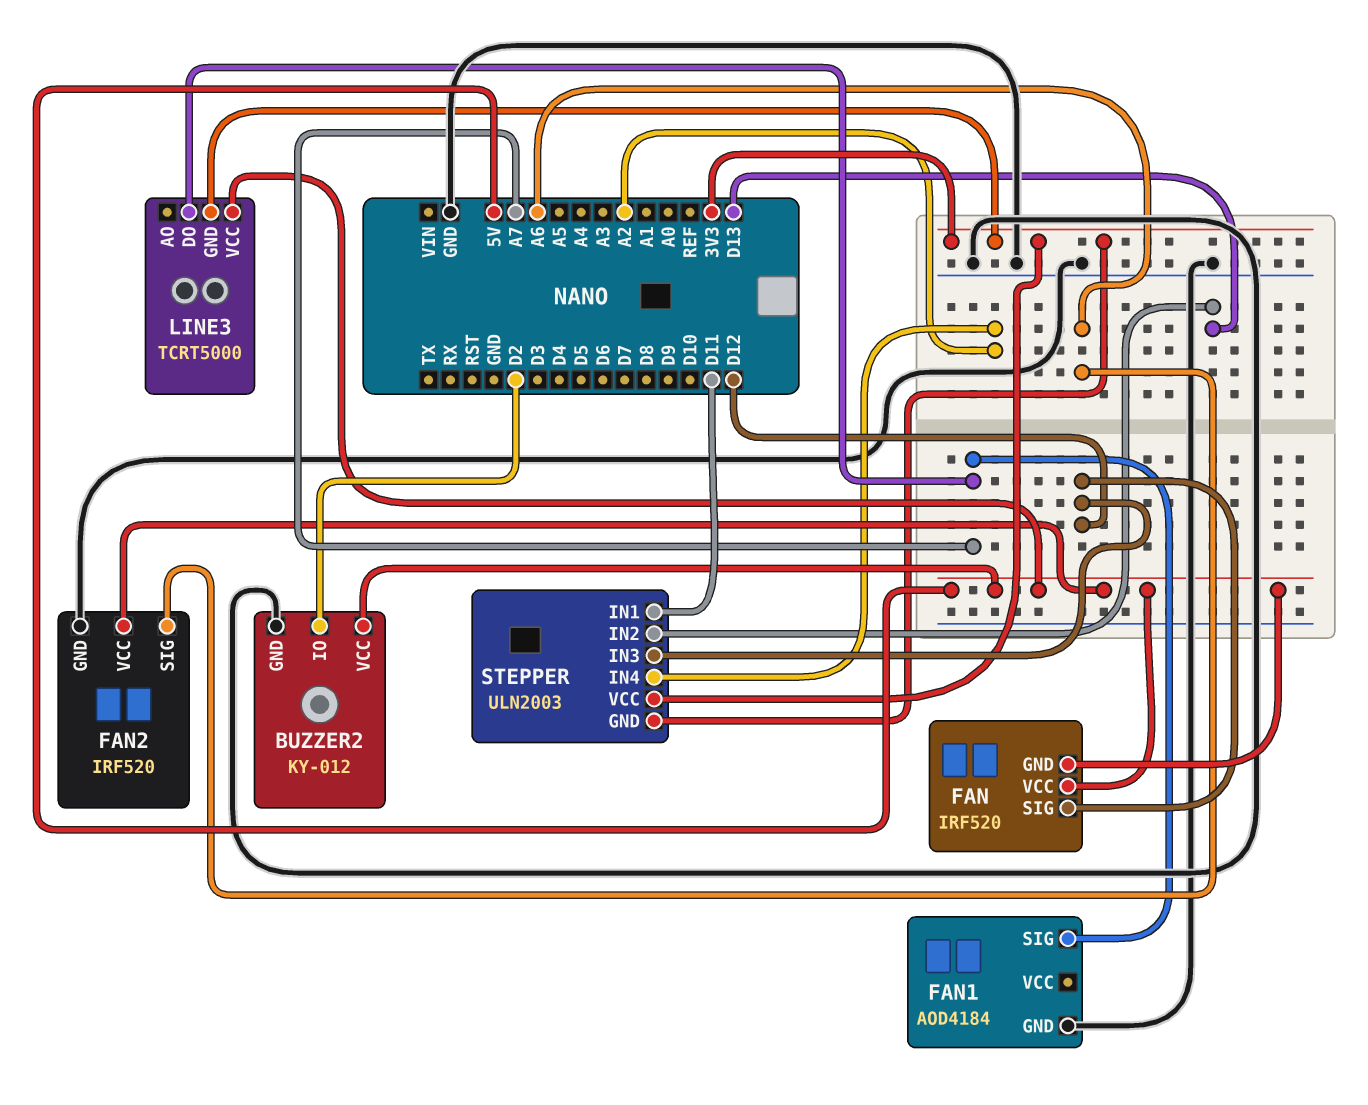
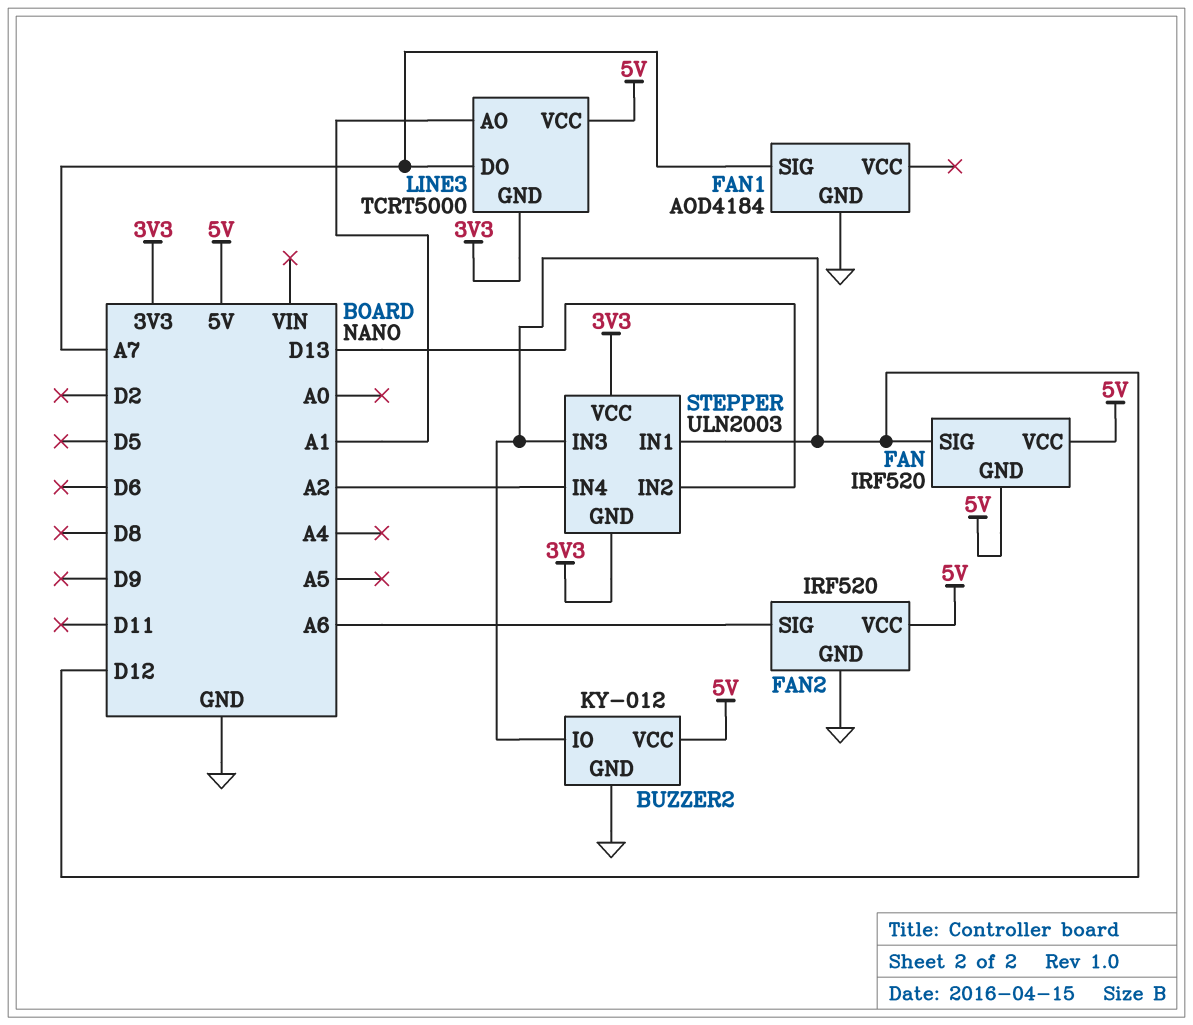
BUZZER2 pin IO: D2 -> D12
LINE3 pin AO: none -> A1
STEPPER pin IN1: D11 -> D12

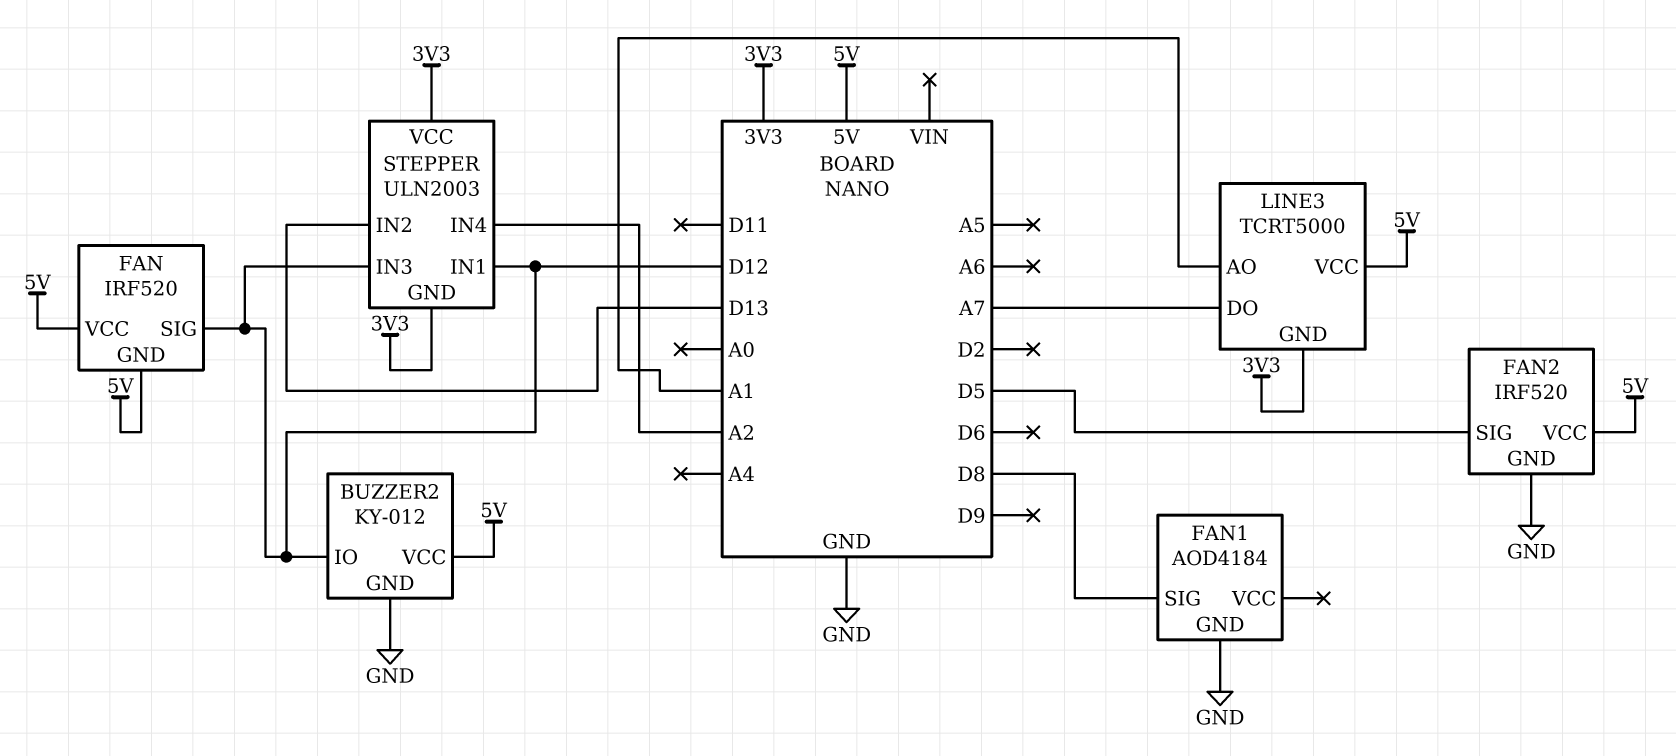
FAN1 pin SIG: A7 -> D8
FAN2 pin SIG: A6 -> D5

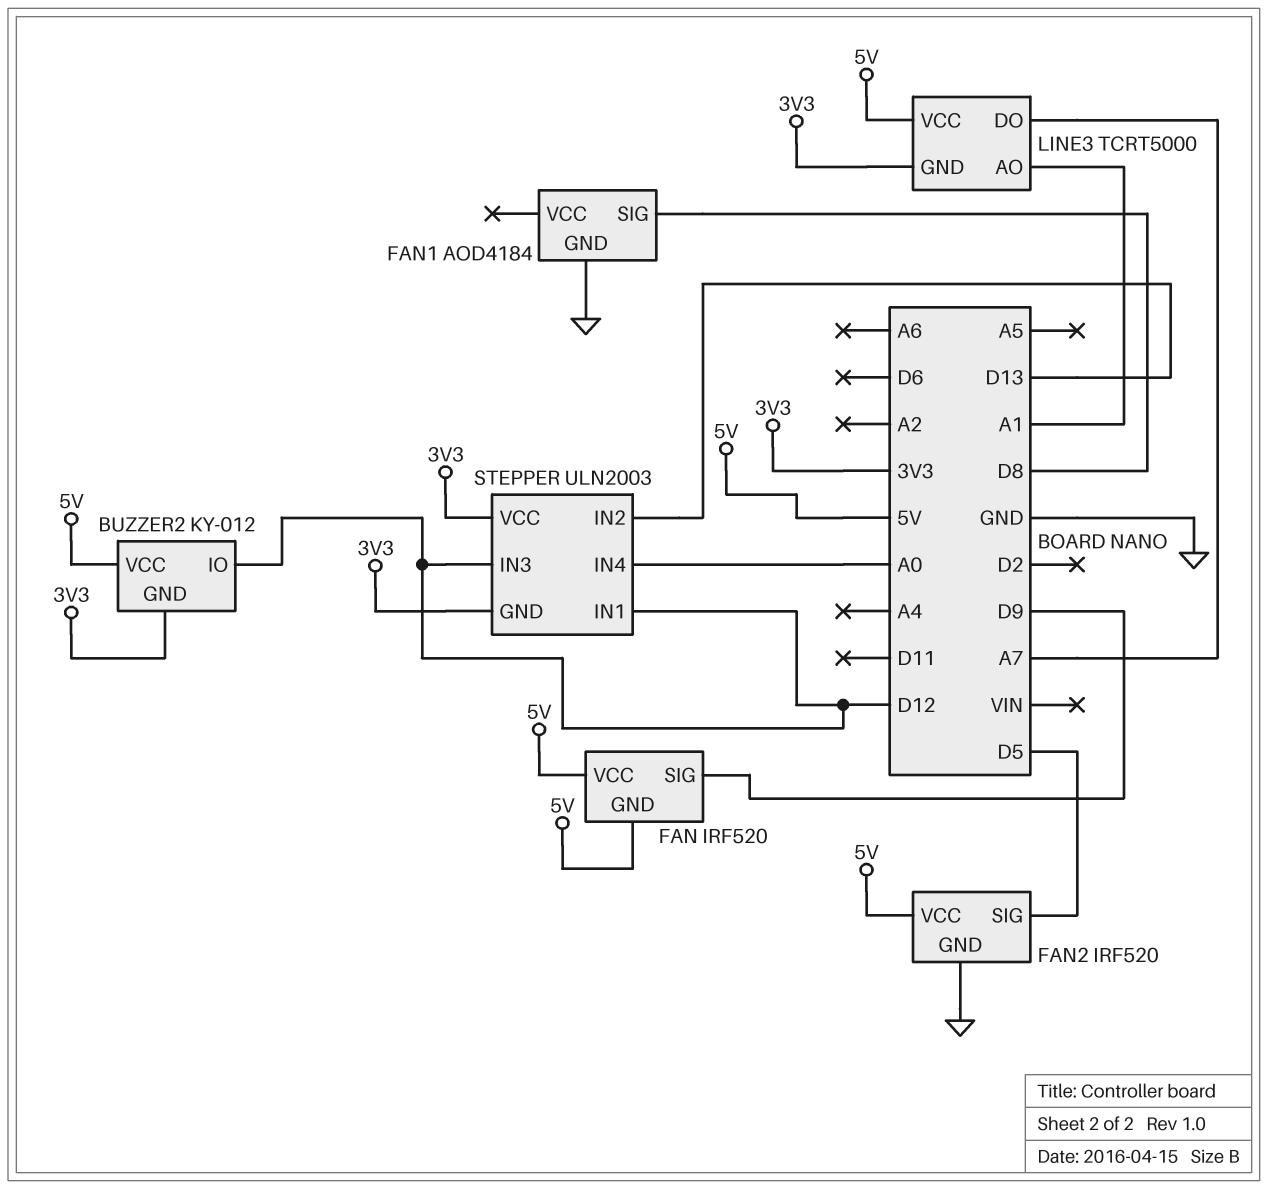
BUZZER2 pin GND: GND -> 3V3
FAN pin SIG: D12 -> D9
STEPPER pin IN4: A2 -> A0

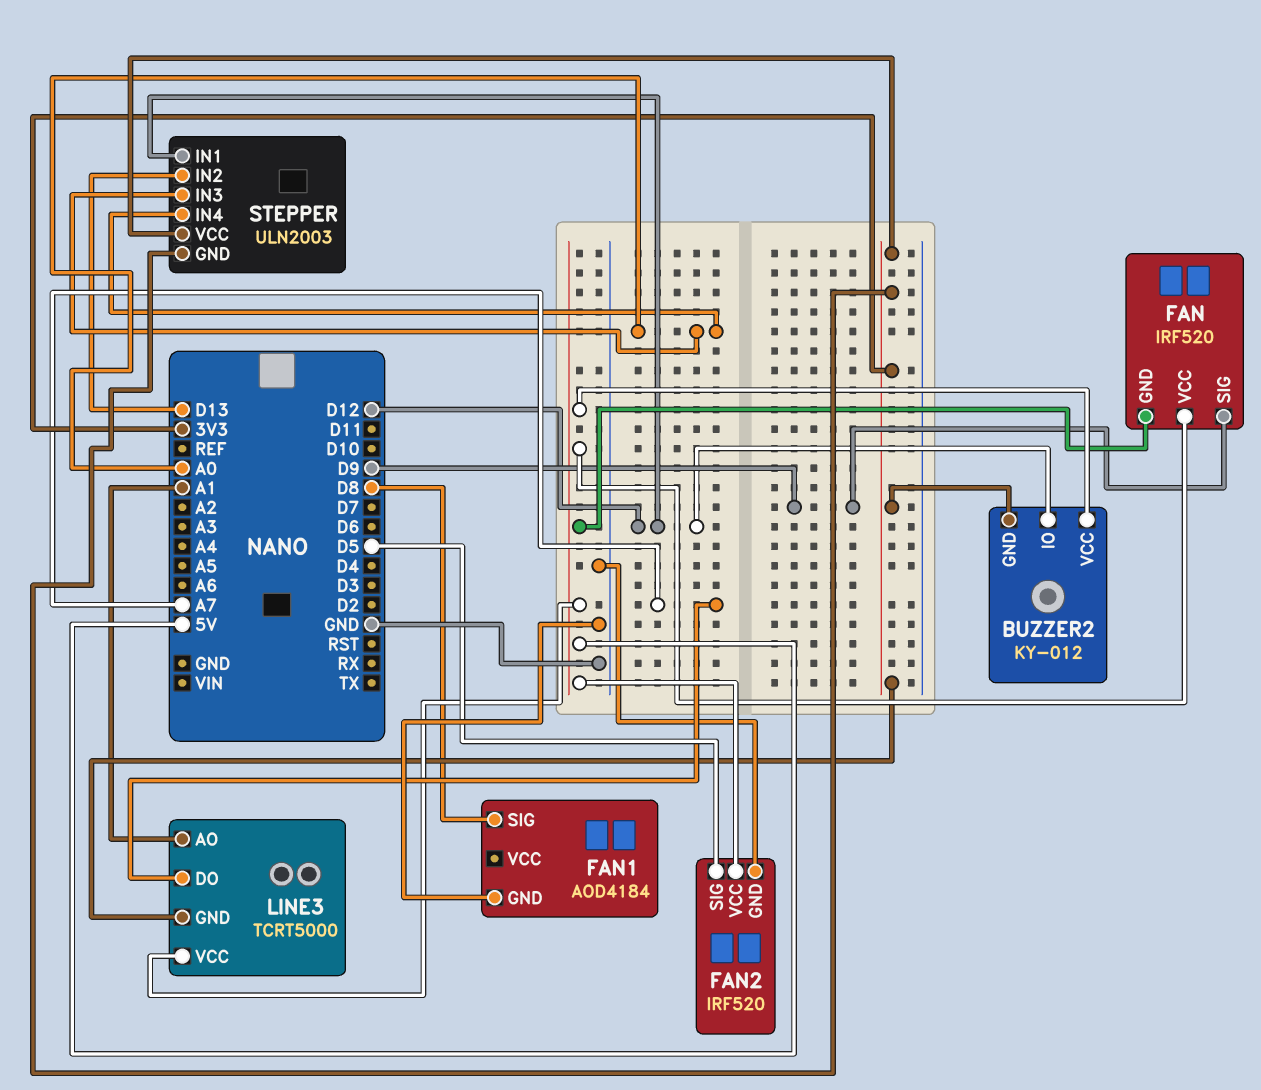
STEPPER pin IN3: D12 -> A0

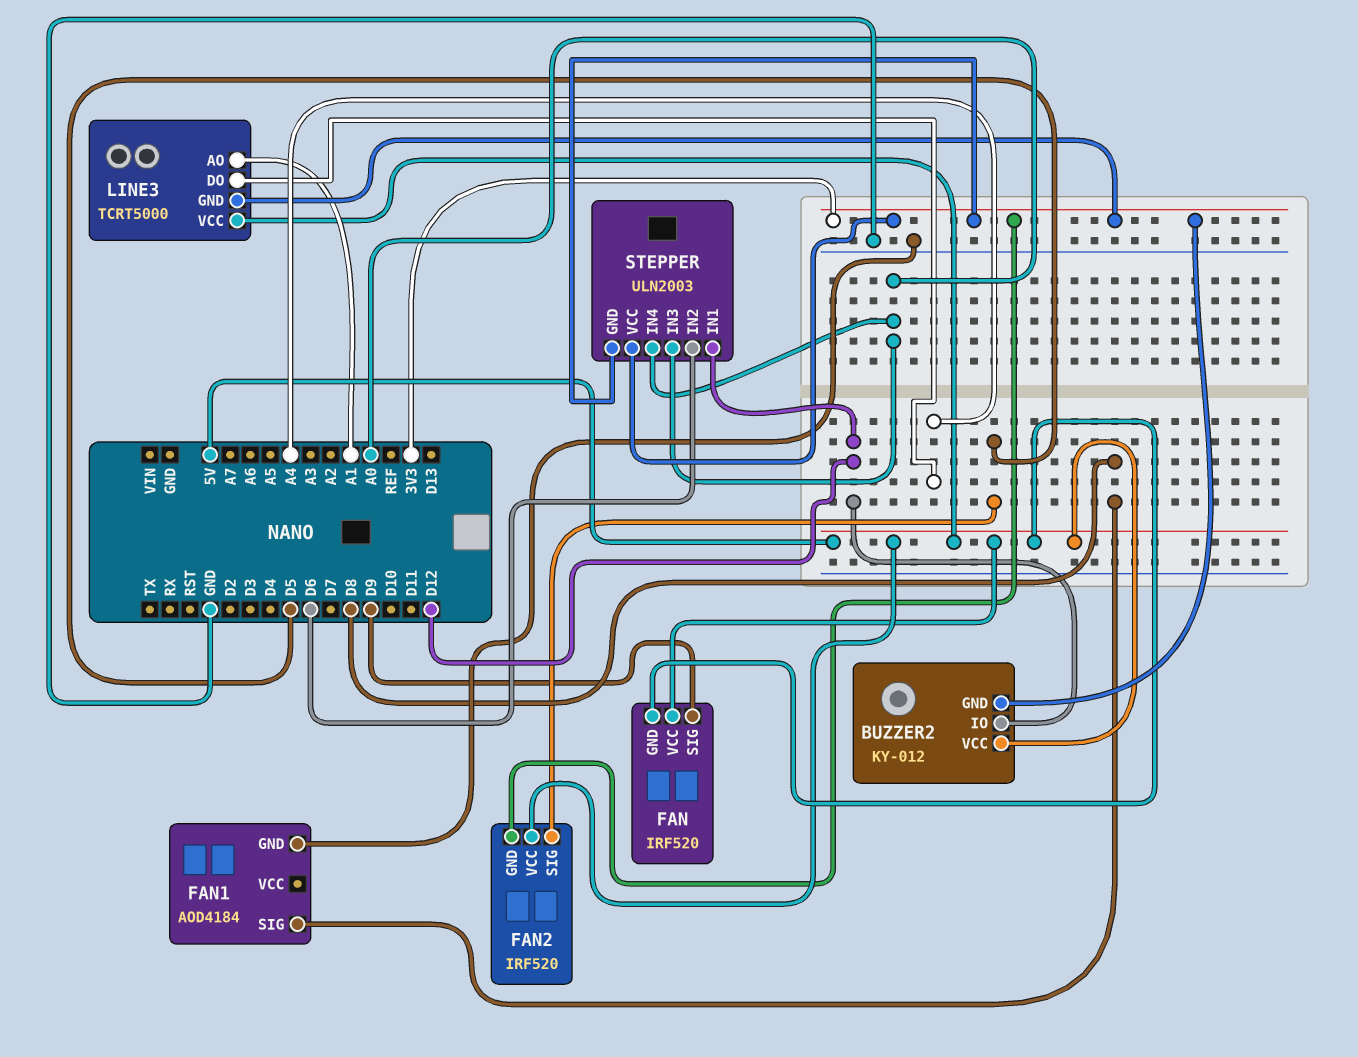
FAN2 pin GND: GND -> 3V3
LINE3 pin DO: A7 -> A4
STEPPER pin IN2: D13 -> D6

